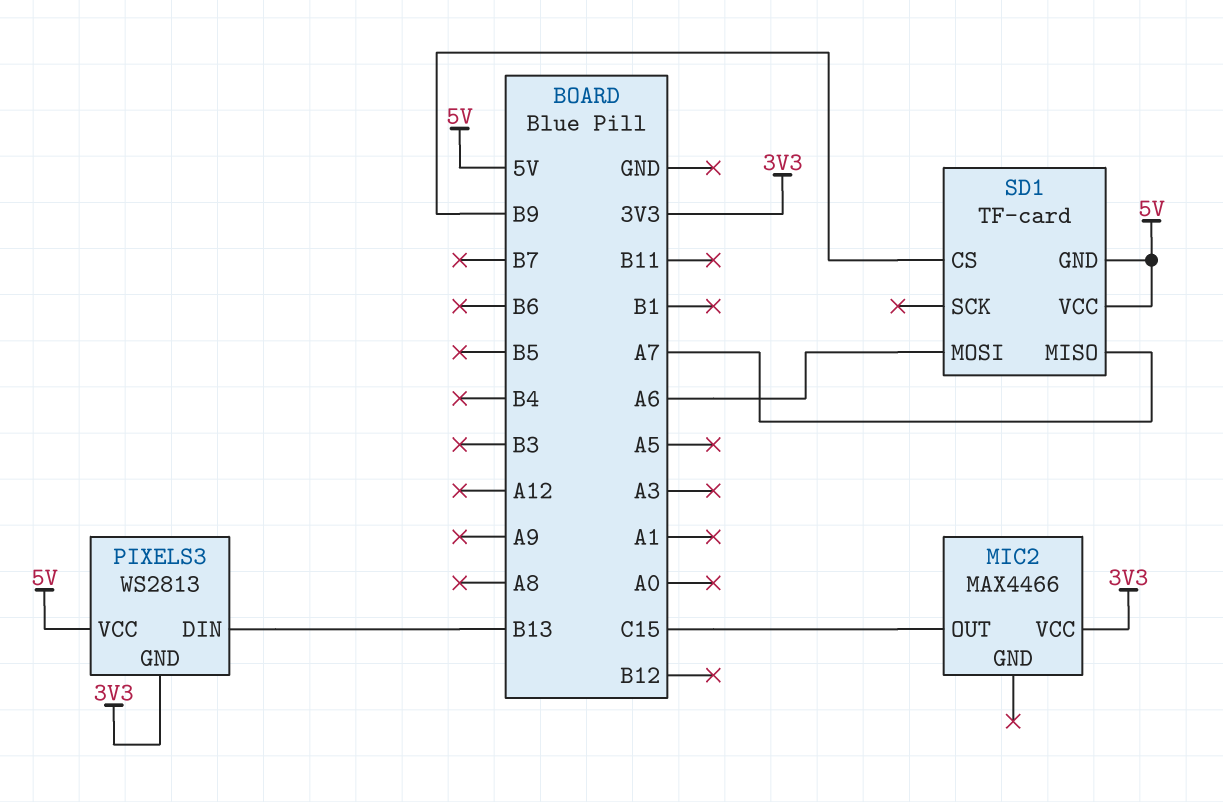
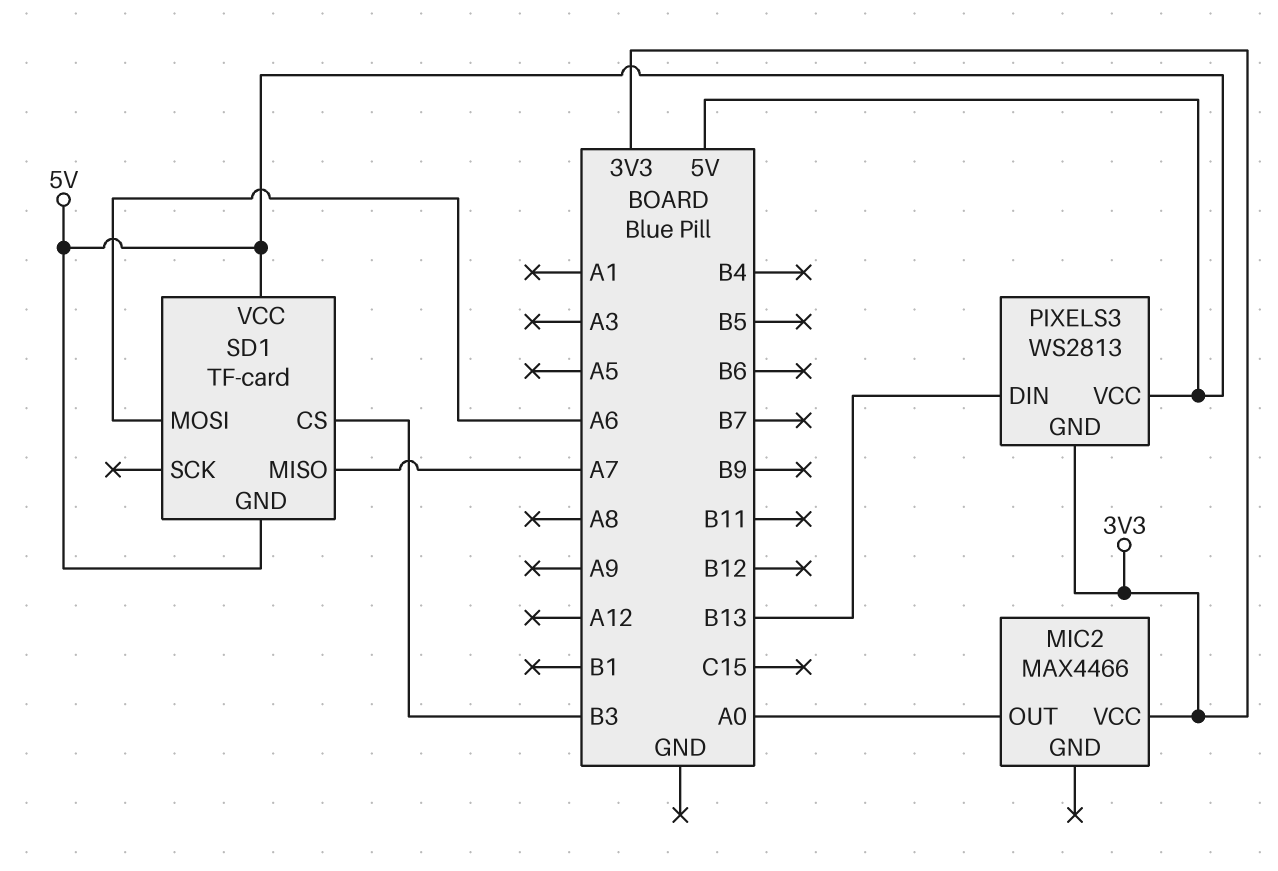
MIC2 pin OUT: C15 -> A0
SD1 pin CS: B9 -> B3

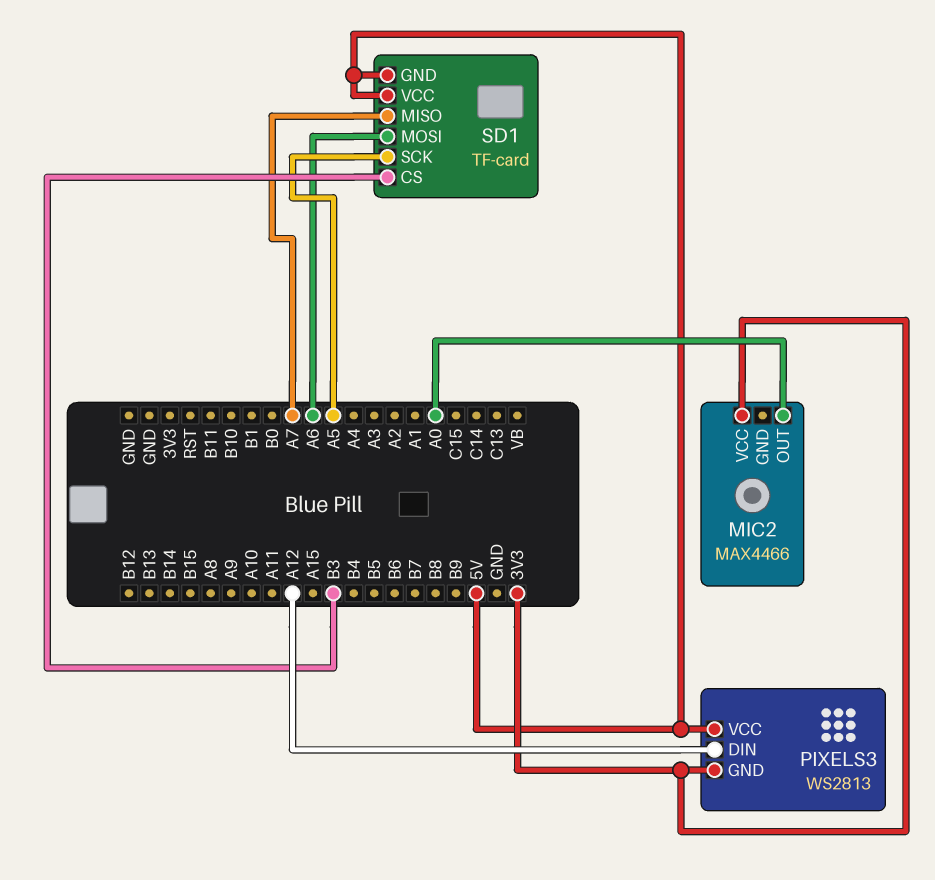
PIXELS3 pin DIN: B13 -> A12
SD1 pin SCK: none -> A5

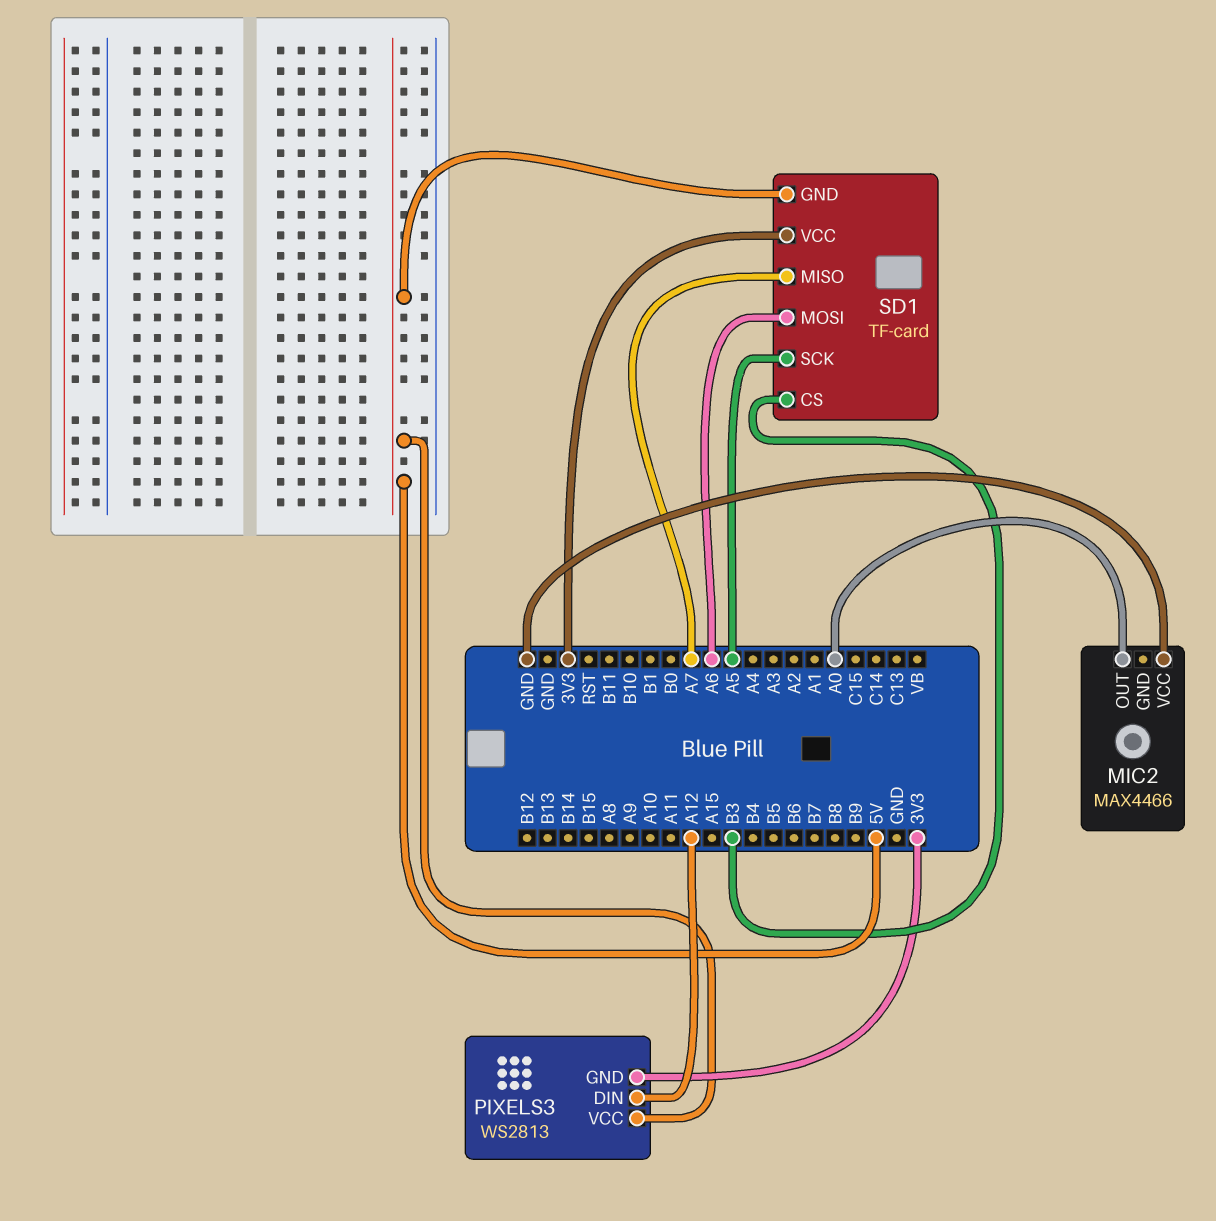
MIC2 pin VCC: 3V3 -> GND
SD1 pin VCC: 5V -> 3V3

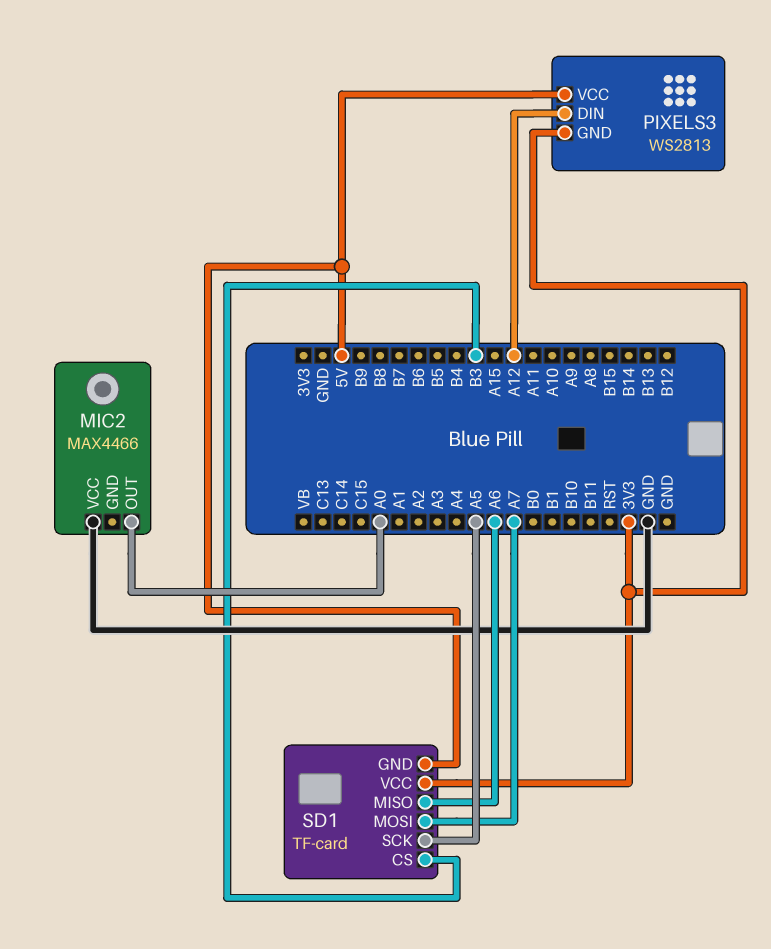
SD1 pin MISO: A7 -> A6
SD1 pin MOSI: A6 -> A7

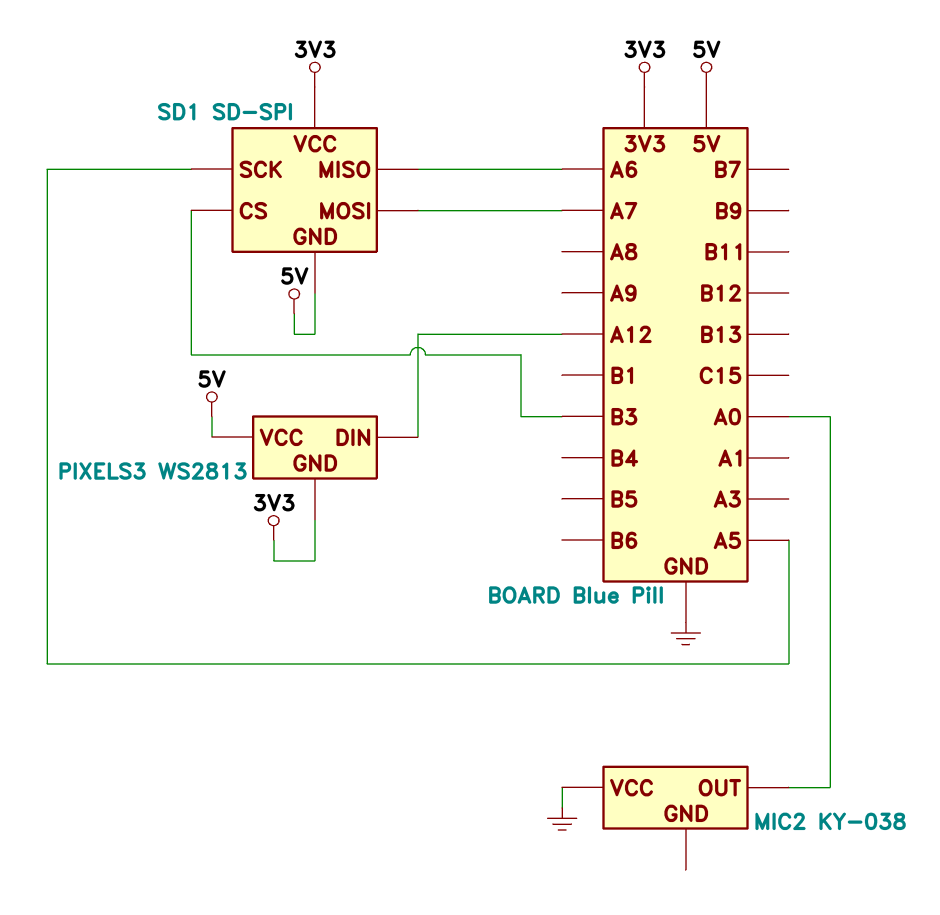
MIC2: MAX4466 -> KY-038
SD1: TF-card -> SD-SPI

